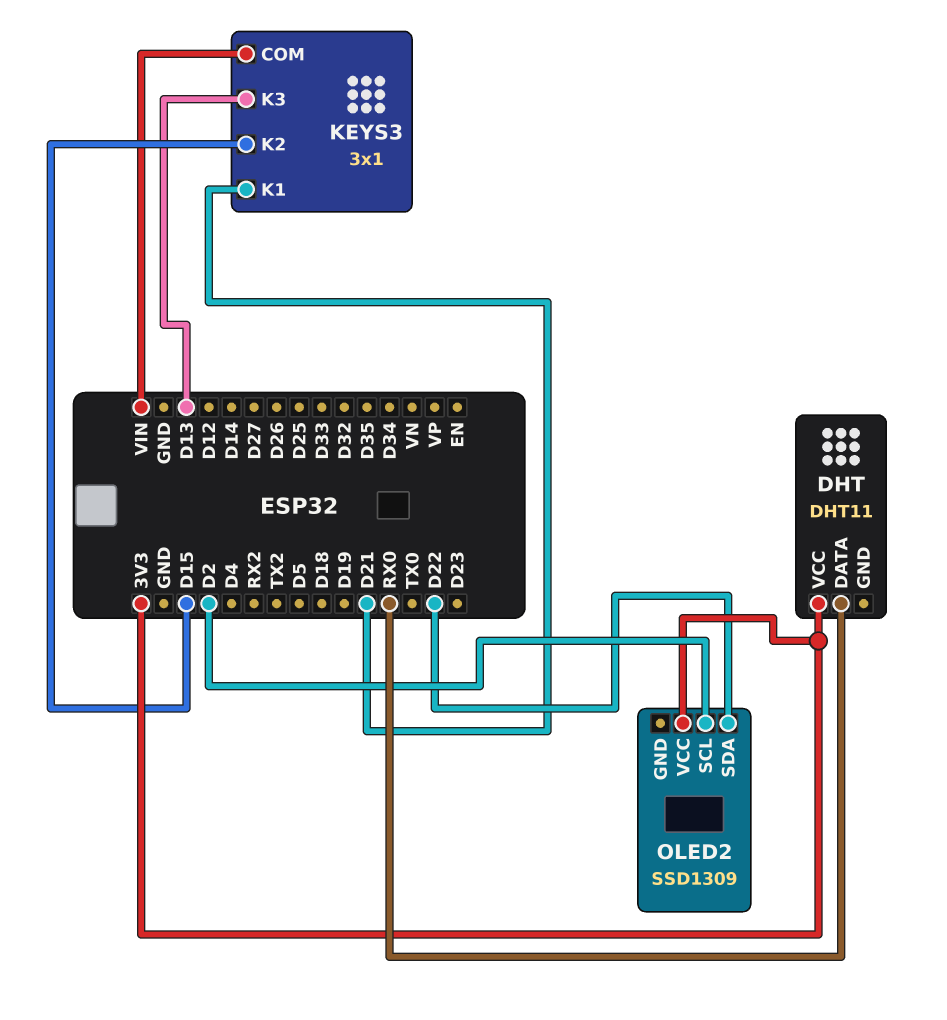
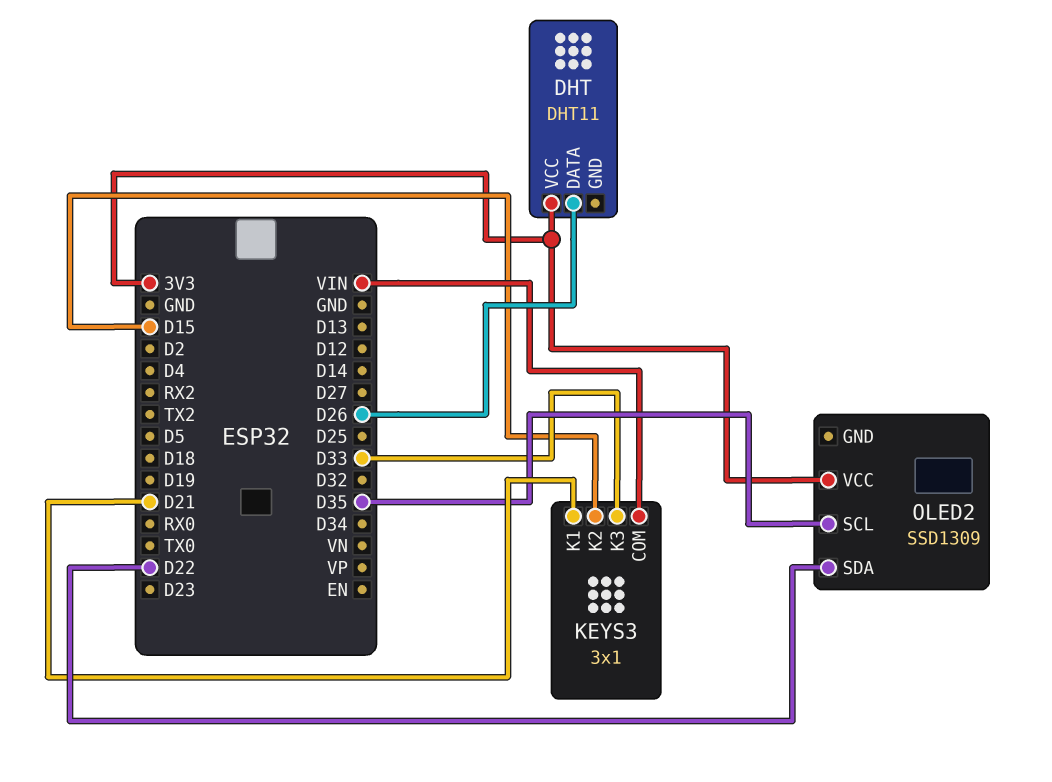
DHT pin DATA: RX0 -> D26
KEYS3 pin K3: D13 -> D33
OLED2 pin SCL: D2 -> D35

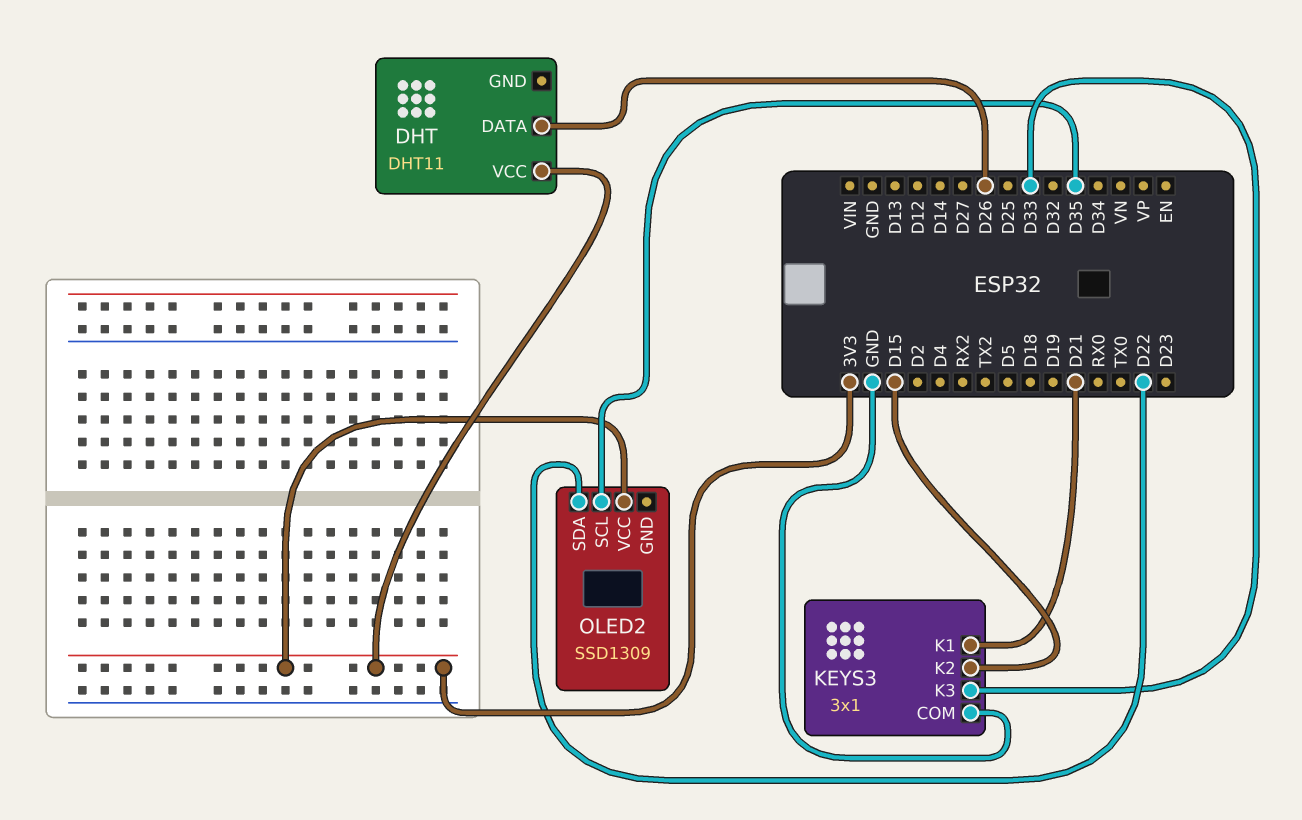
KEYS3 pin COM: VIN -> GND

